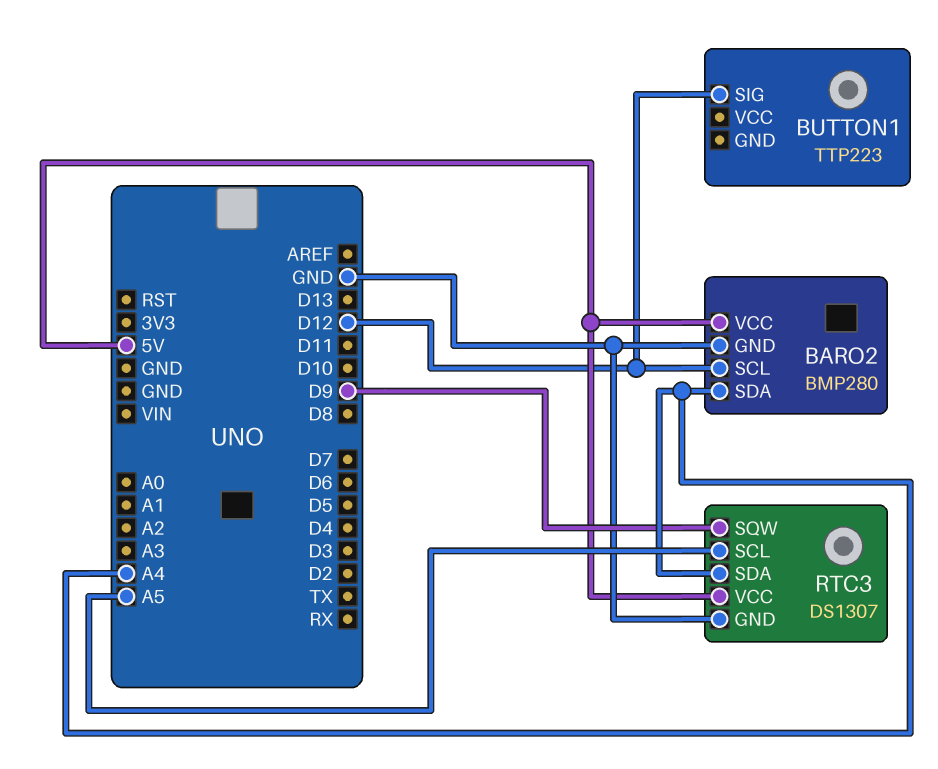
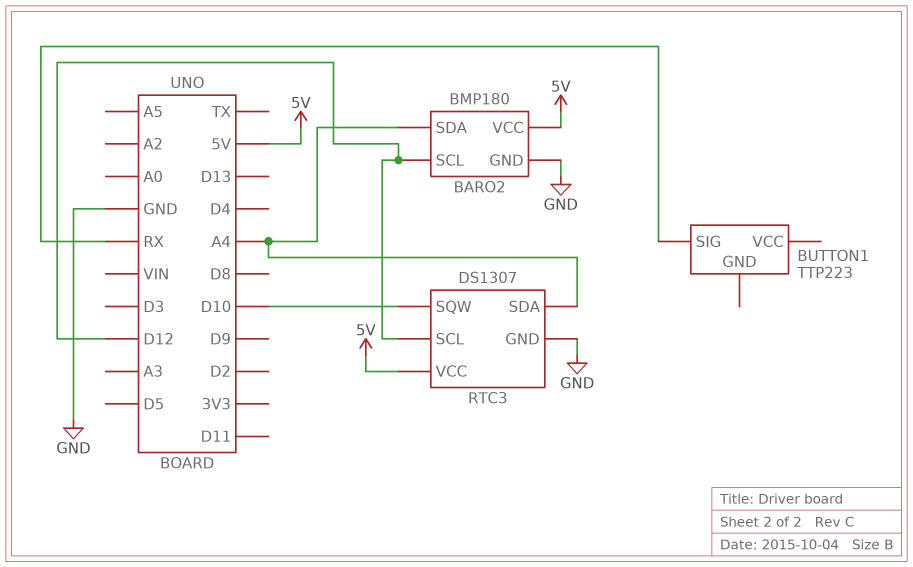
BARO2: BMP280 -> BMP180
BUTTON1 pin SIG: D12 -> RX
RTC3 pin SCL: A5 -> D12
RTC3 pin SQW: D9 -> D10

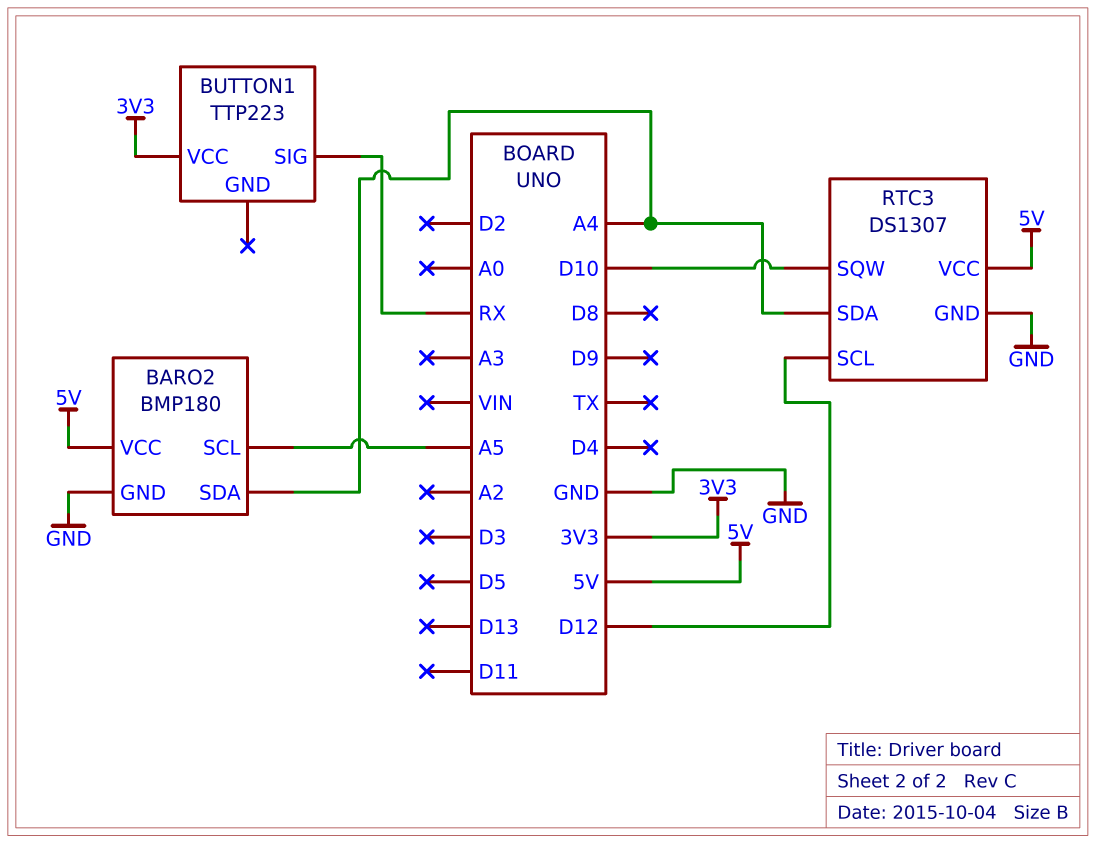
BARO2 pin SCL: D12 -> A5
BUTTON1 pin VCC: none -> 3V3

